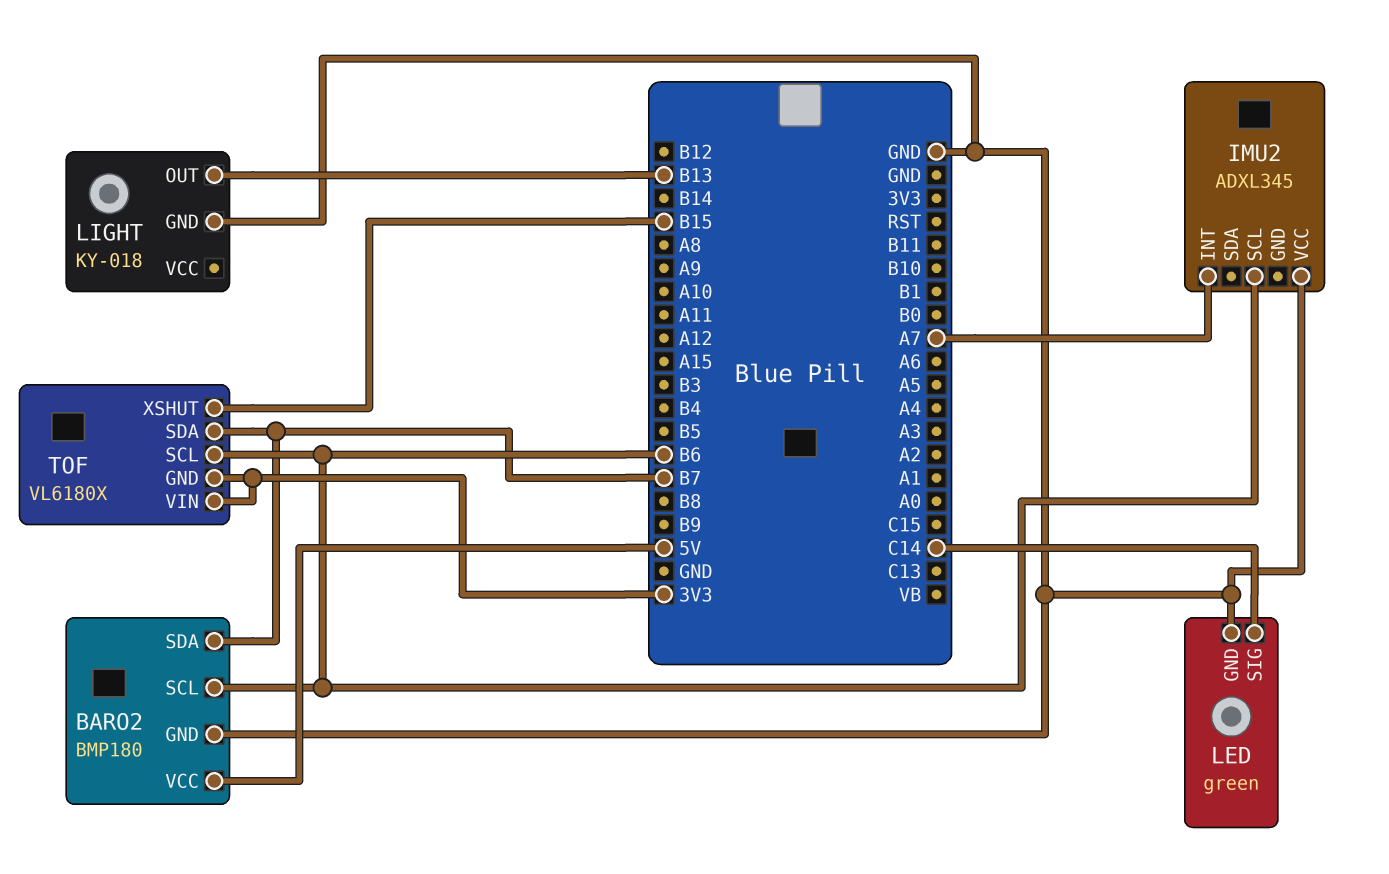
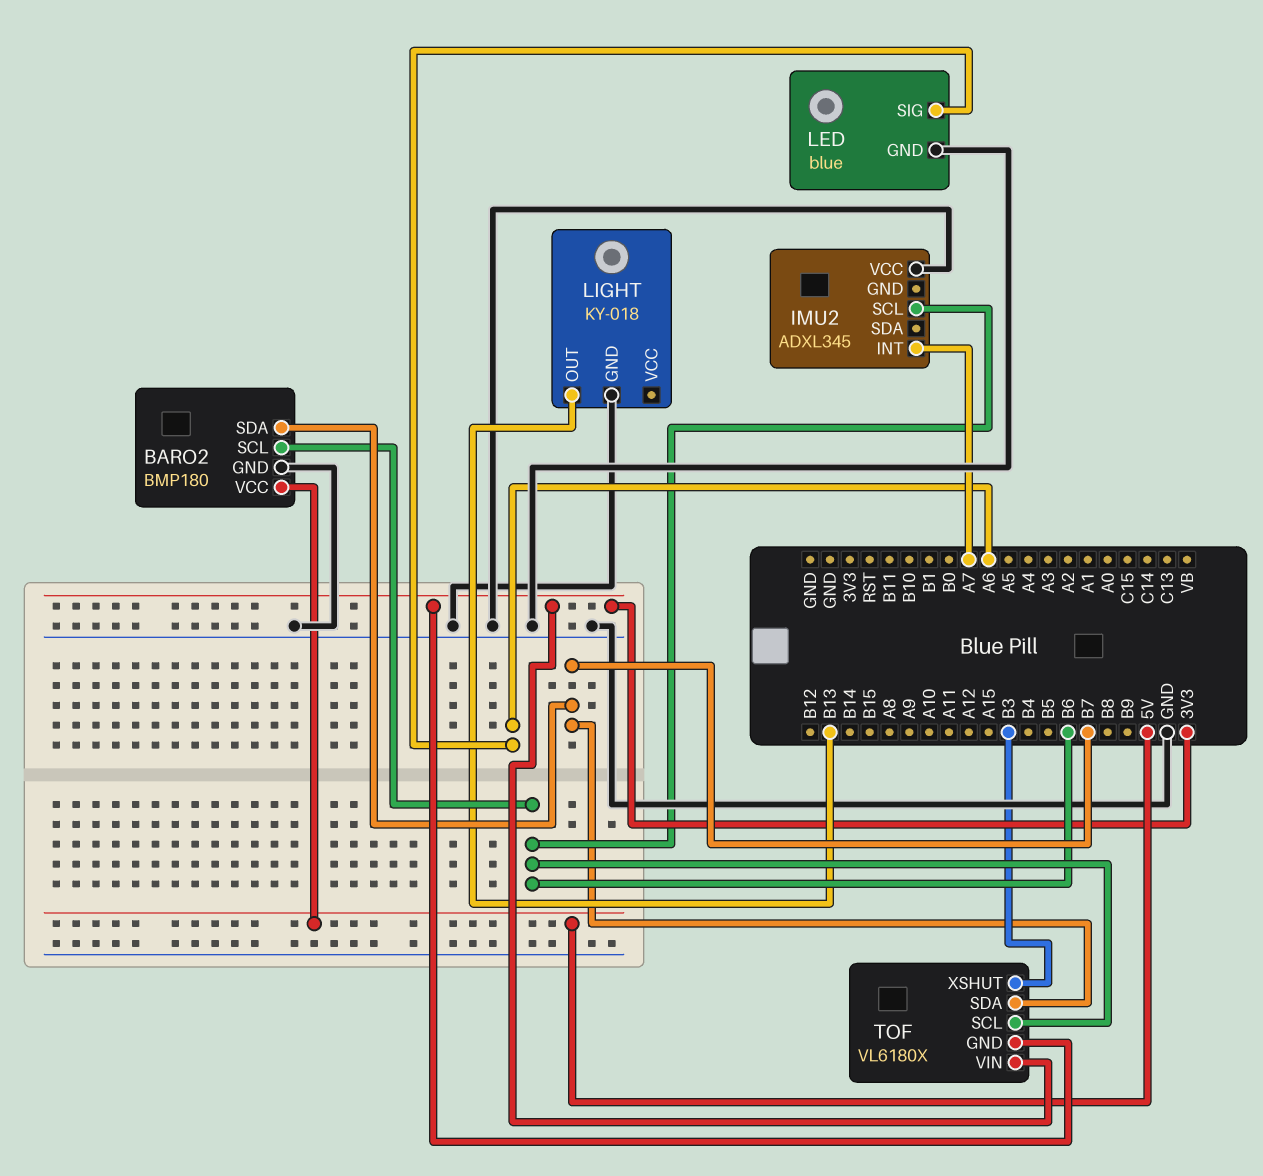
LED: green -> blue
LED pin SIG: C14 -> A6
TOF pin XSHUT: B15 -> B3

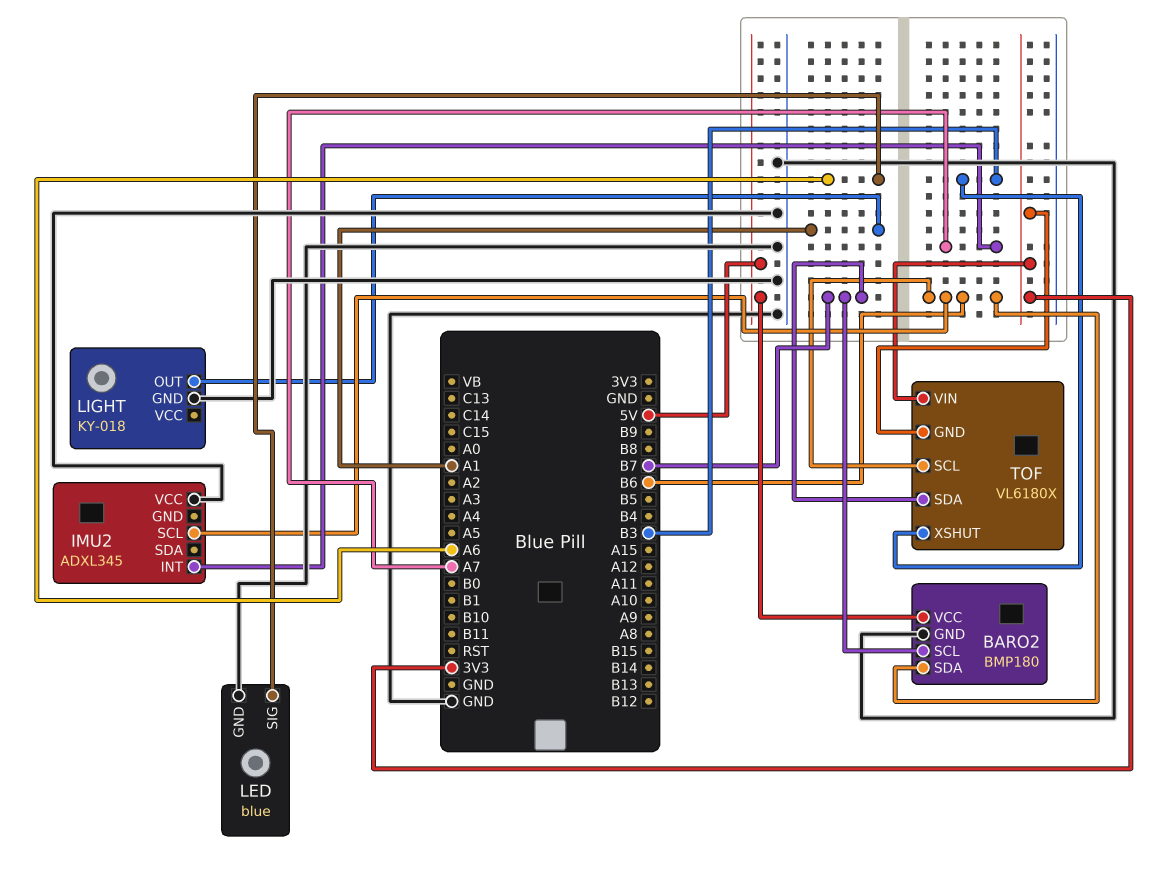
BARO2 pin SCL: B6 -> B7
BARO2 pin SDA: B7 -> B6
LIGHT pin OUT: B13 -> A1

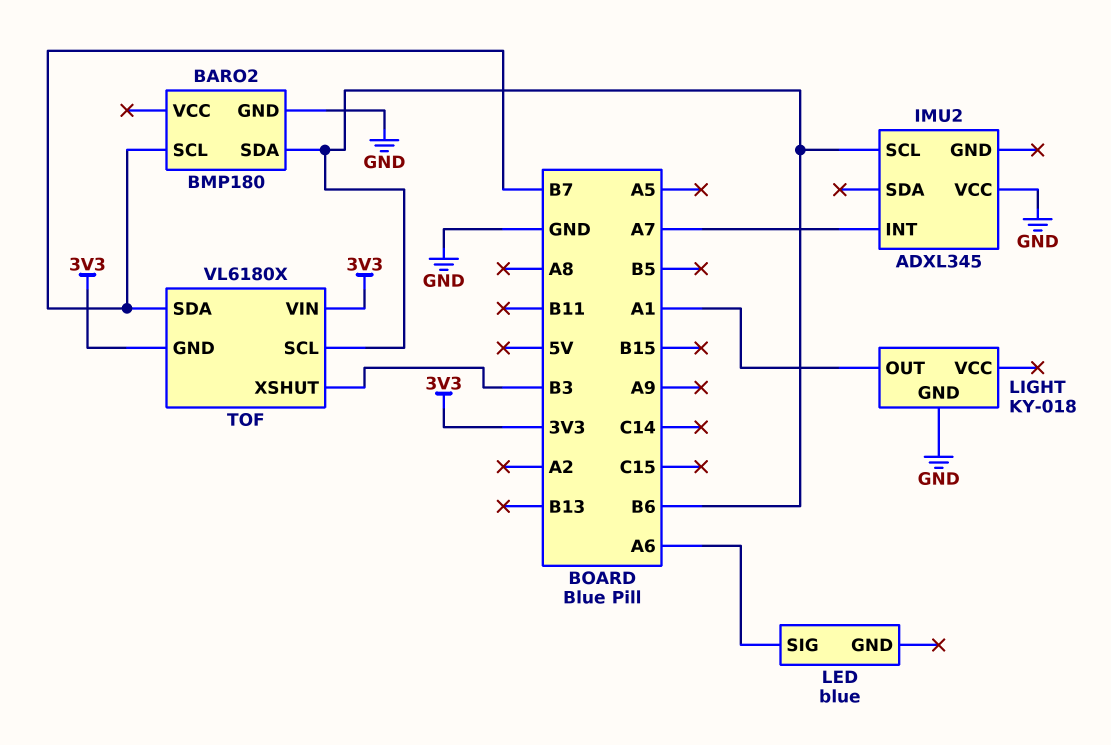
BARO2 pin VCC: 5V -> none
LED pin GND: GND -> none

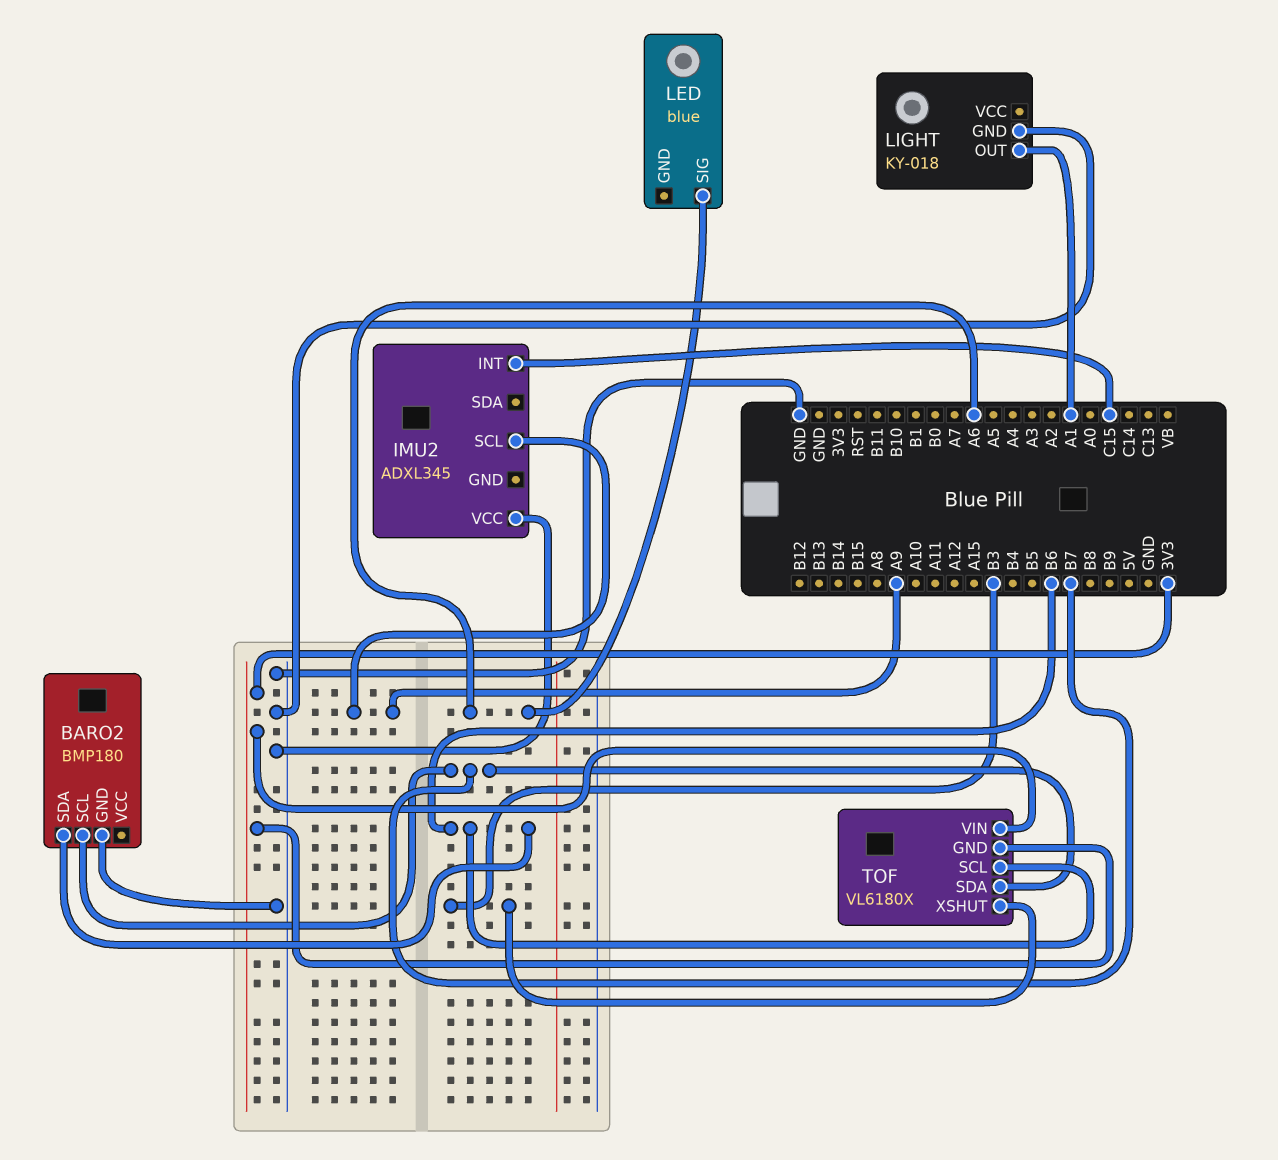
IMU2 pin INT: A7 -> C15
IMU2 pin SCL: B6 -> A9

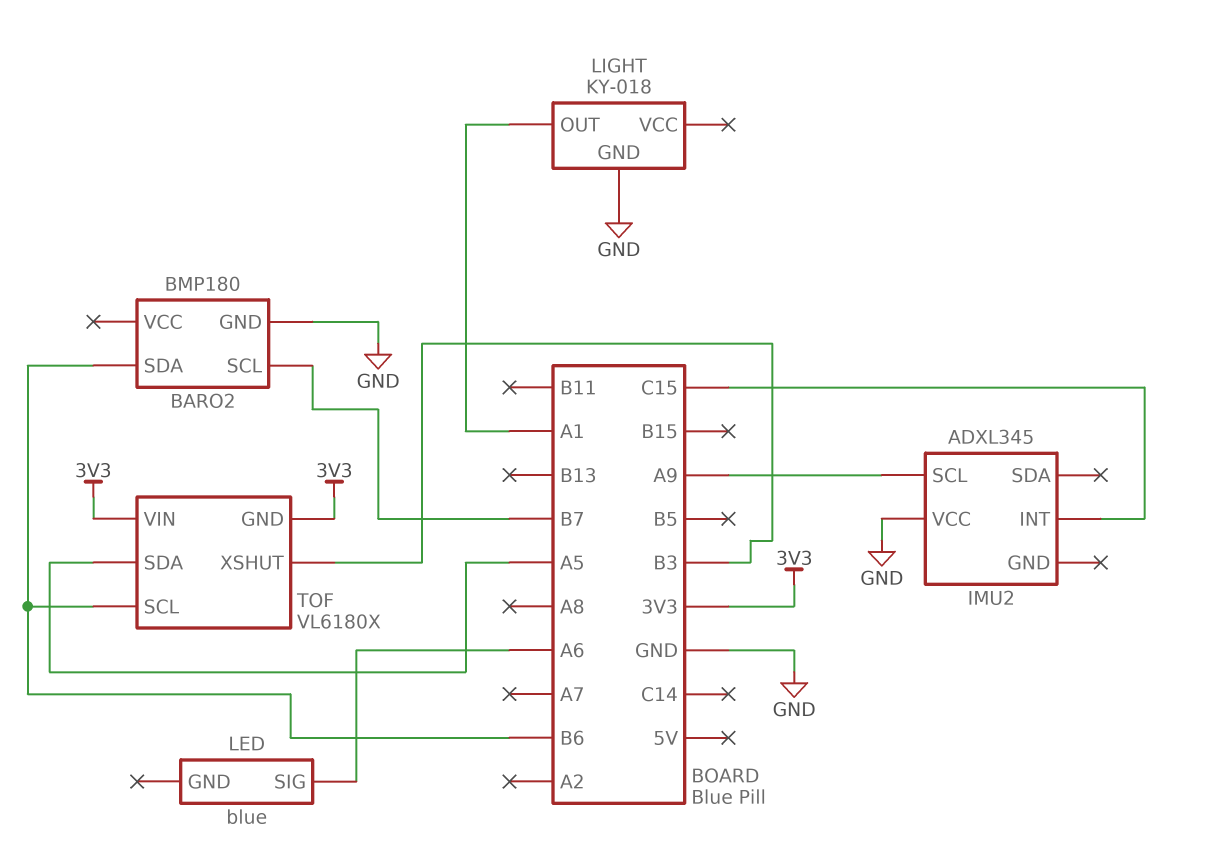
TOF pin SDA: B7 -> A5

